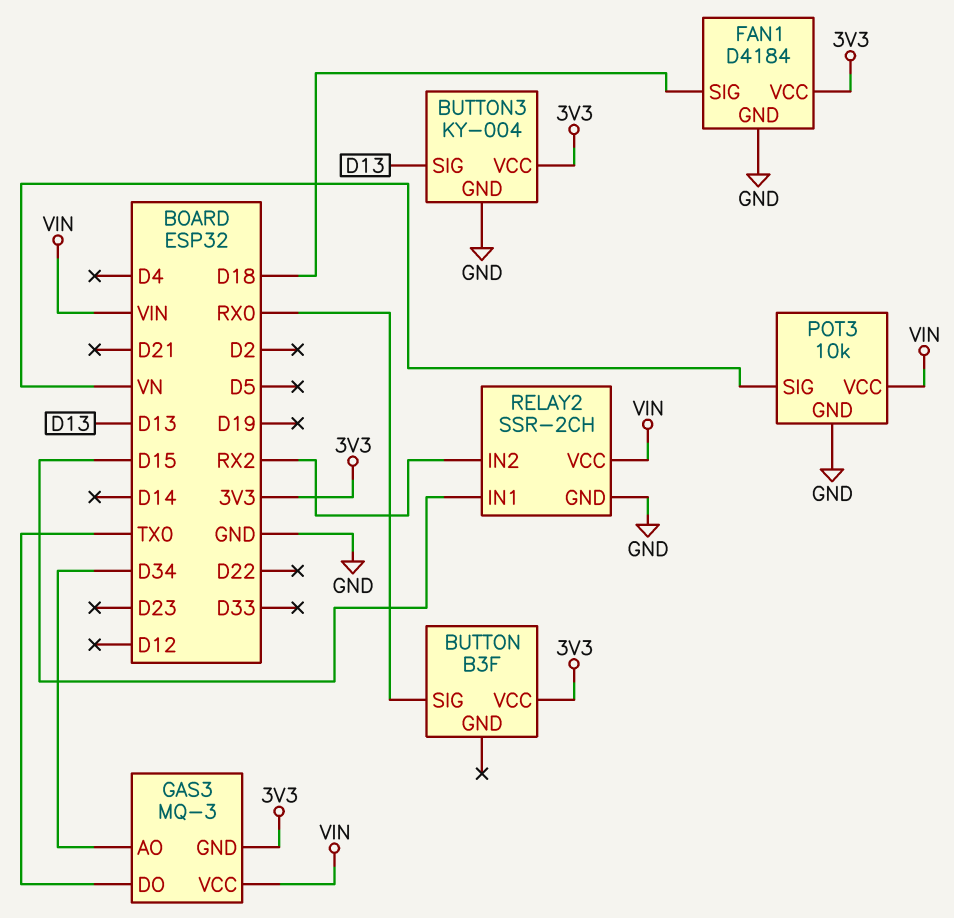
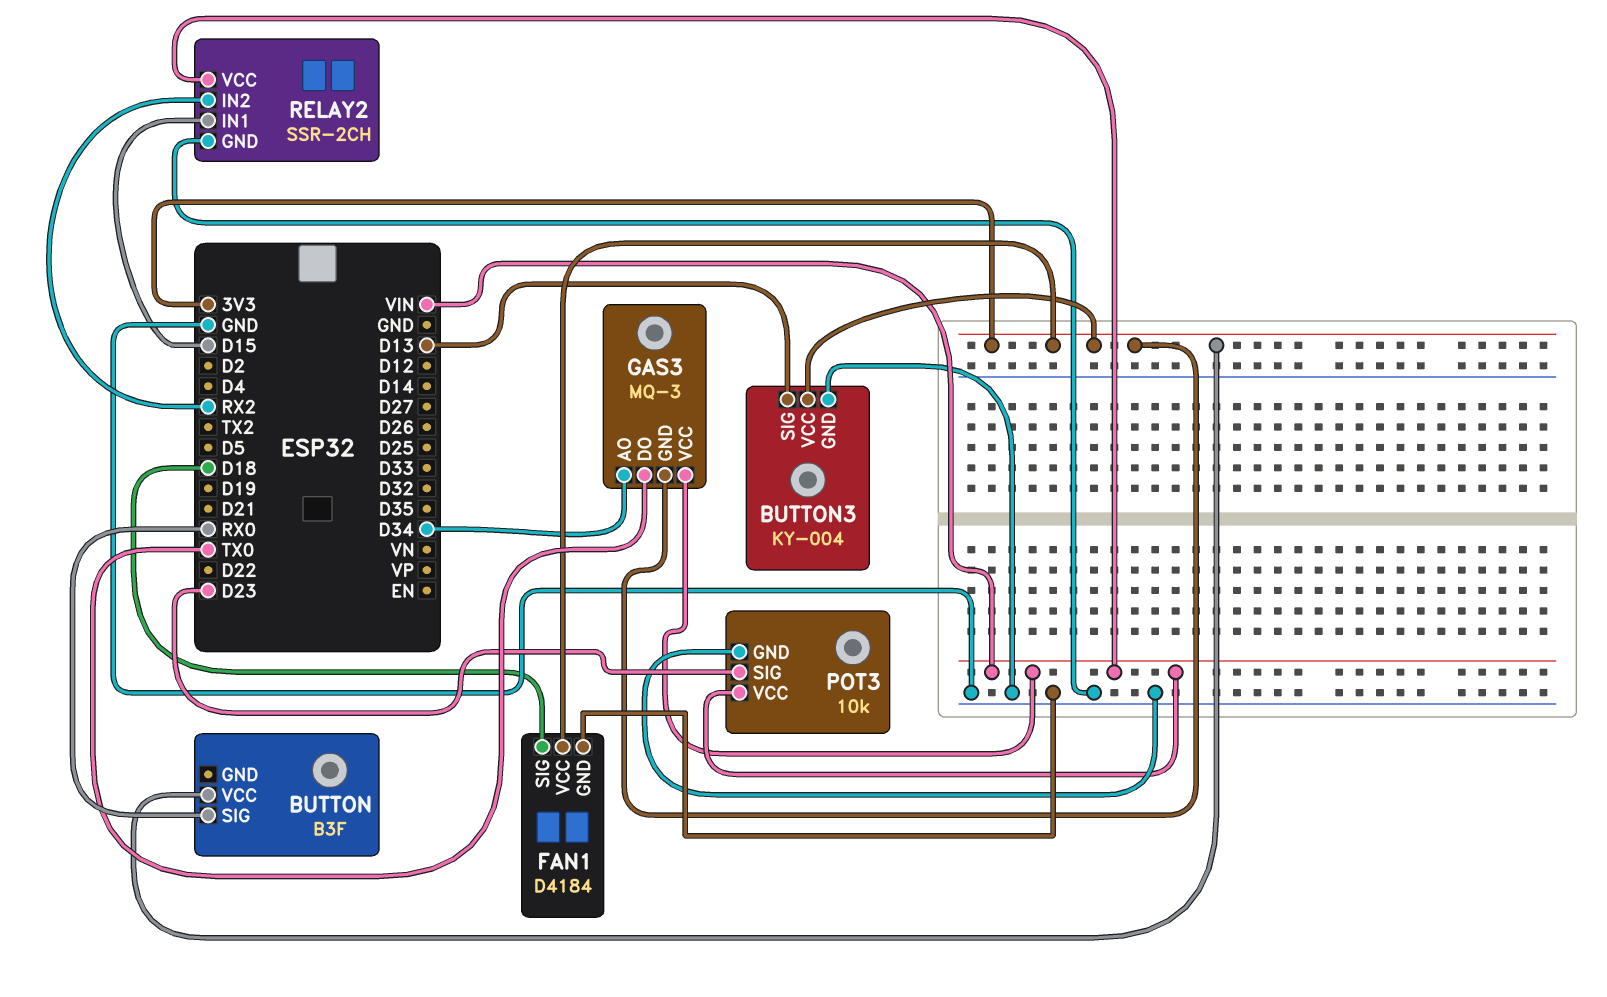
POT3 pin SIG: VN -> D23

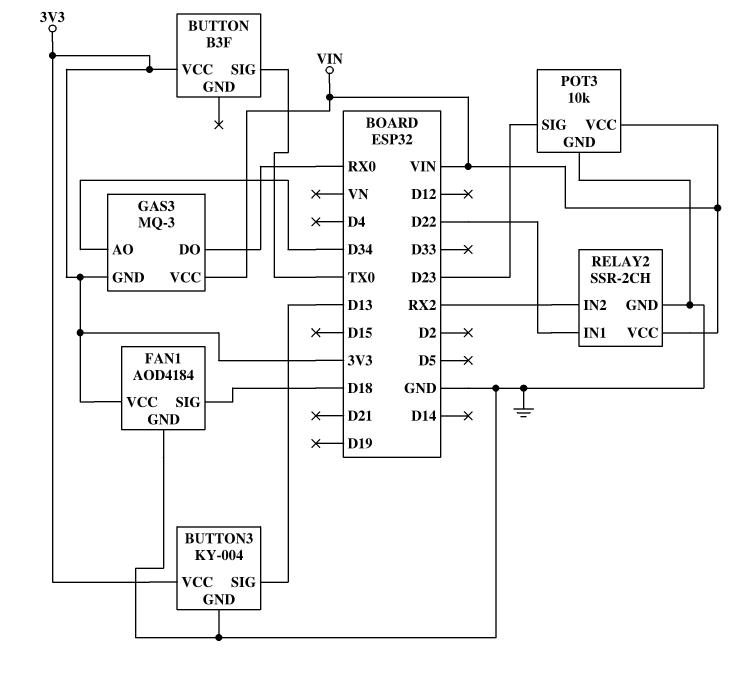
BUTTON pin SIG: RX0 -> TX0
FAN1: D4184 -> AOD4184
GAS3 pin DO: TX0 -> RX0
RELAY2 pin IN1: D15 -> D22

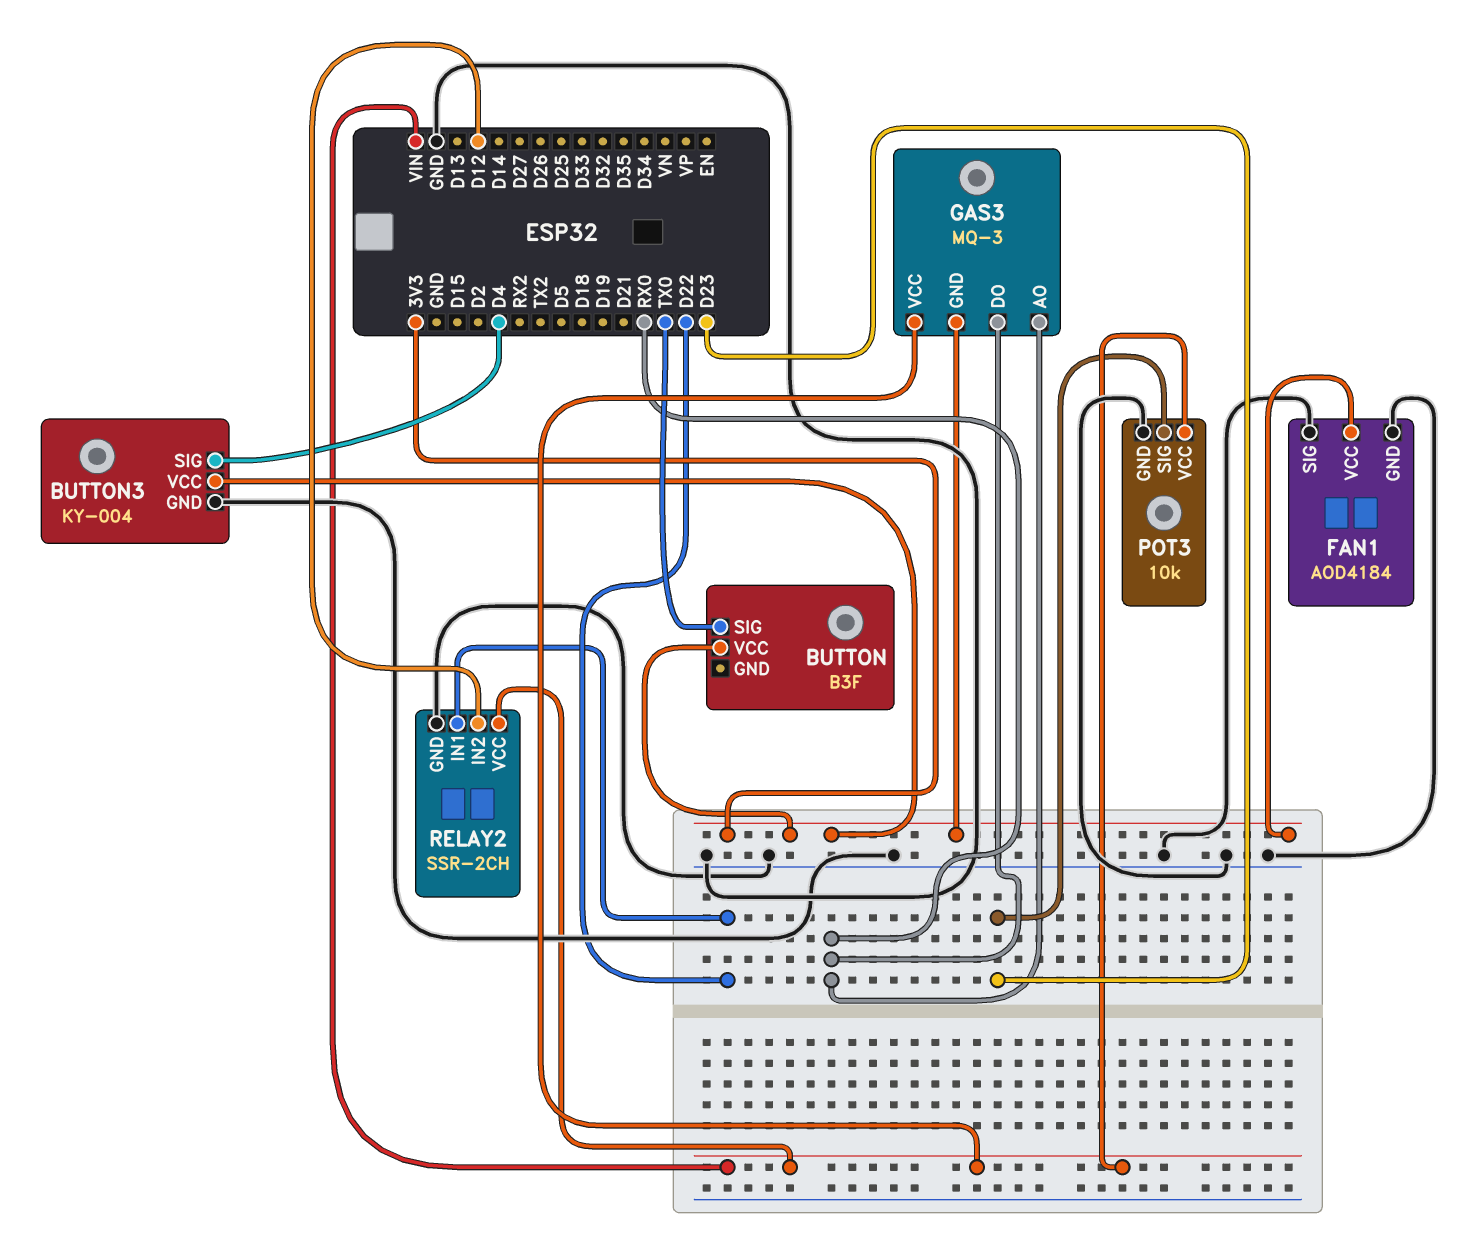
BUTTON3 pin SIG: D13 -> D4
FAN1 pin SIG: D18 -> GND
GAS3 pin AO: D34 -> RX0
RELAY2 pin IN2: RX2 -> D12

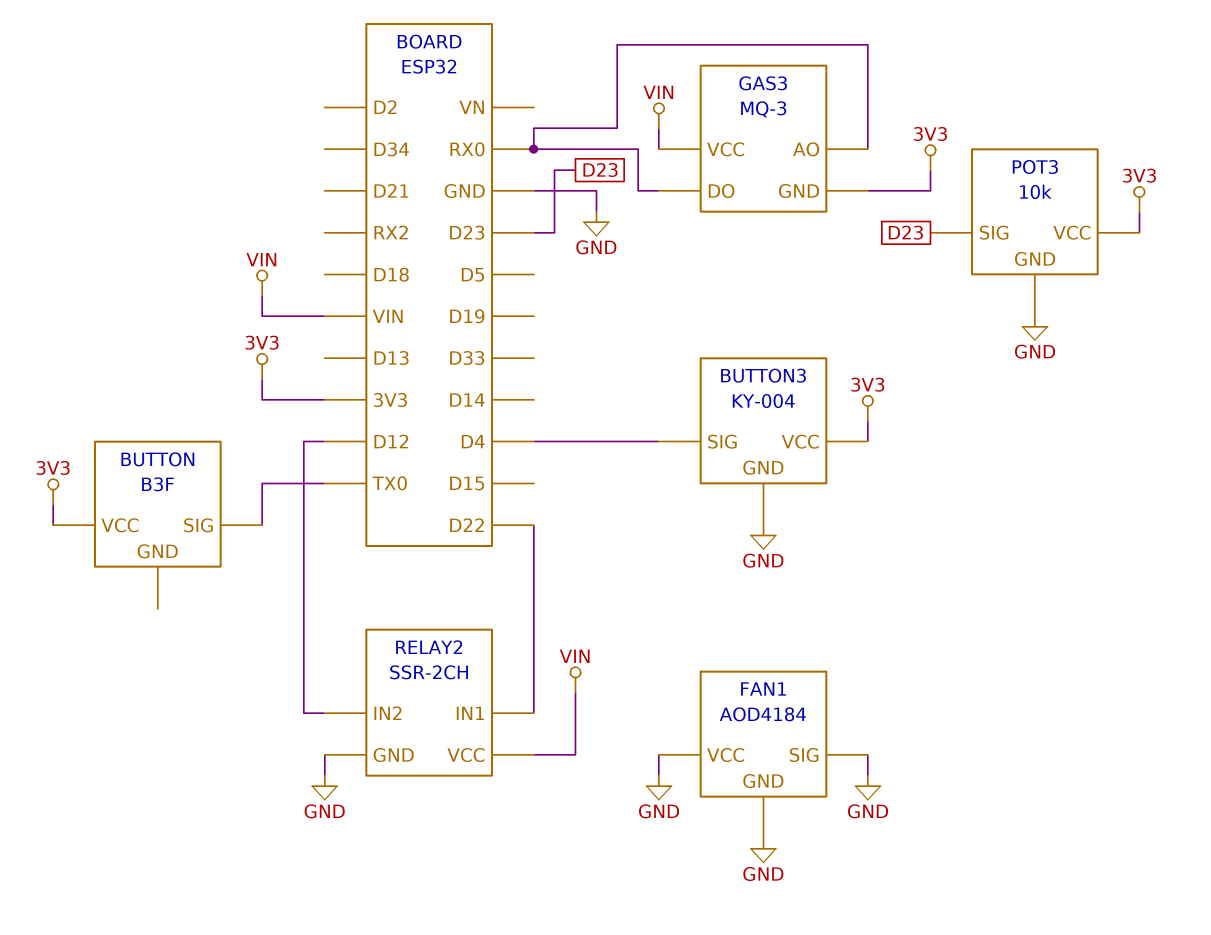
FAN1 pin VCC: 3V3 -> GND
POT3 pin VCC: VIN -> 3V3

